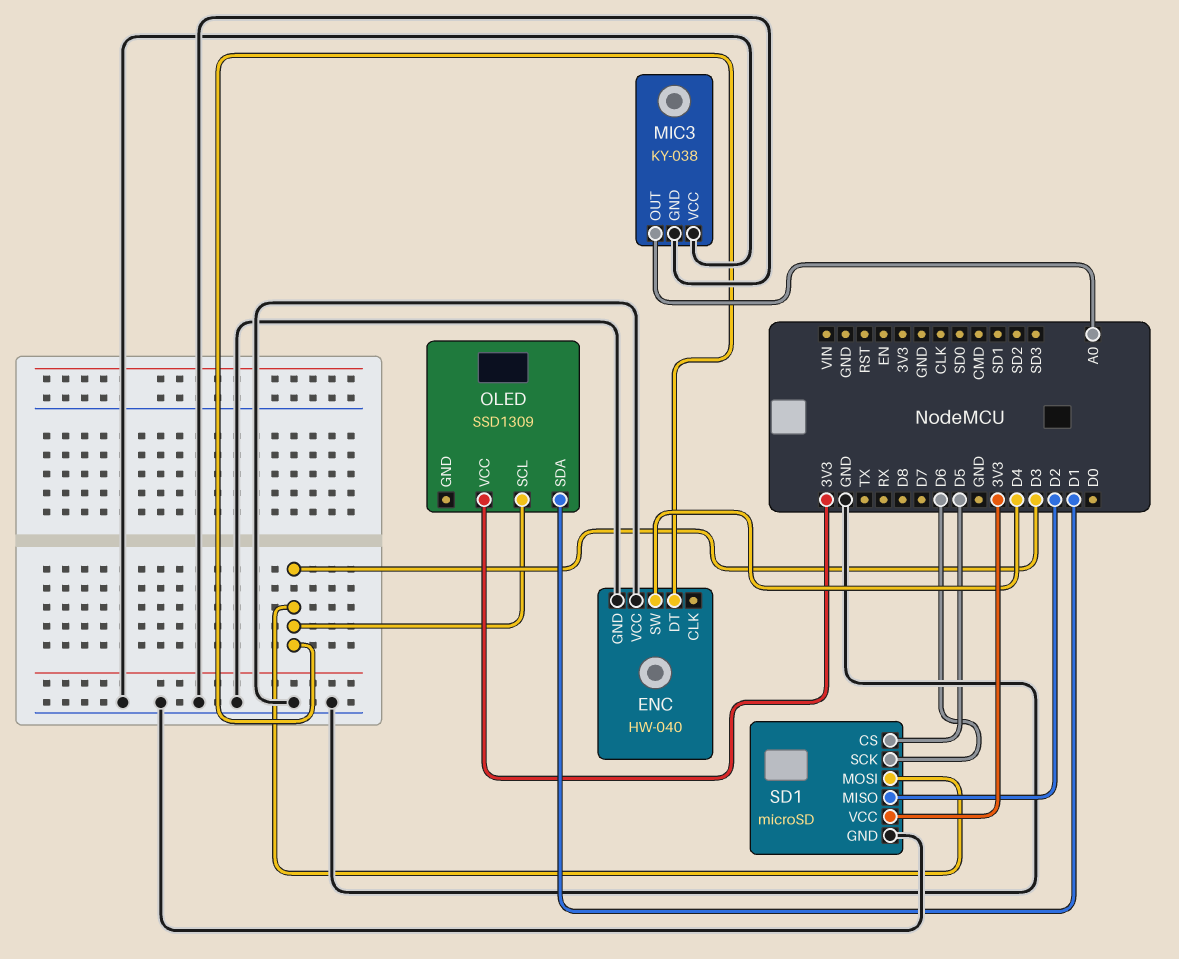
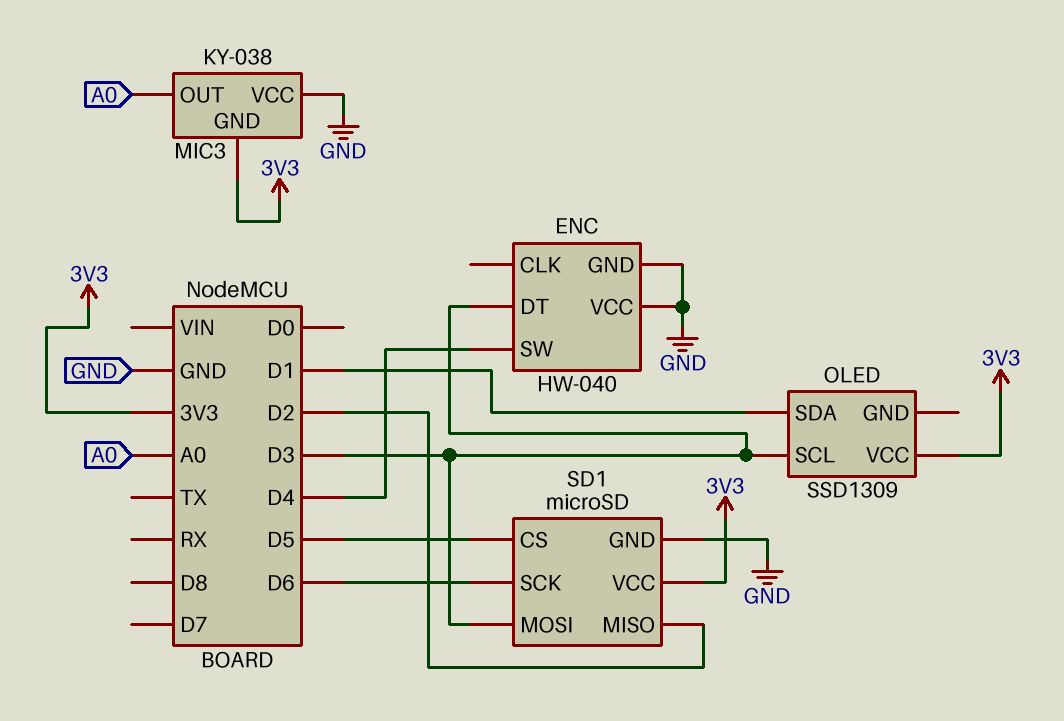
MIC3 pin GND: GND -> 3V3

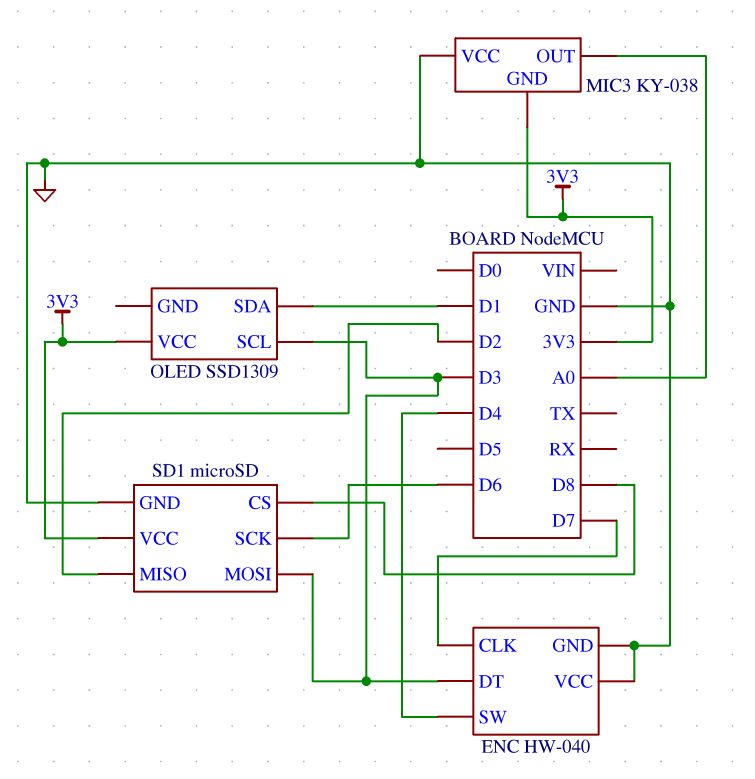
ENC pin CLK: none -> D7
SD1 pin CS: D5 -> D8

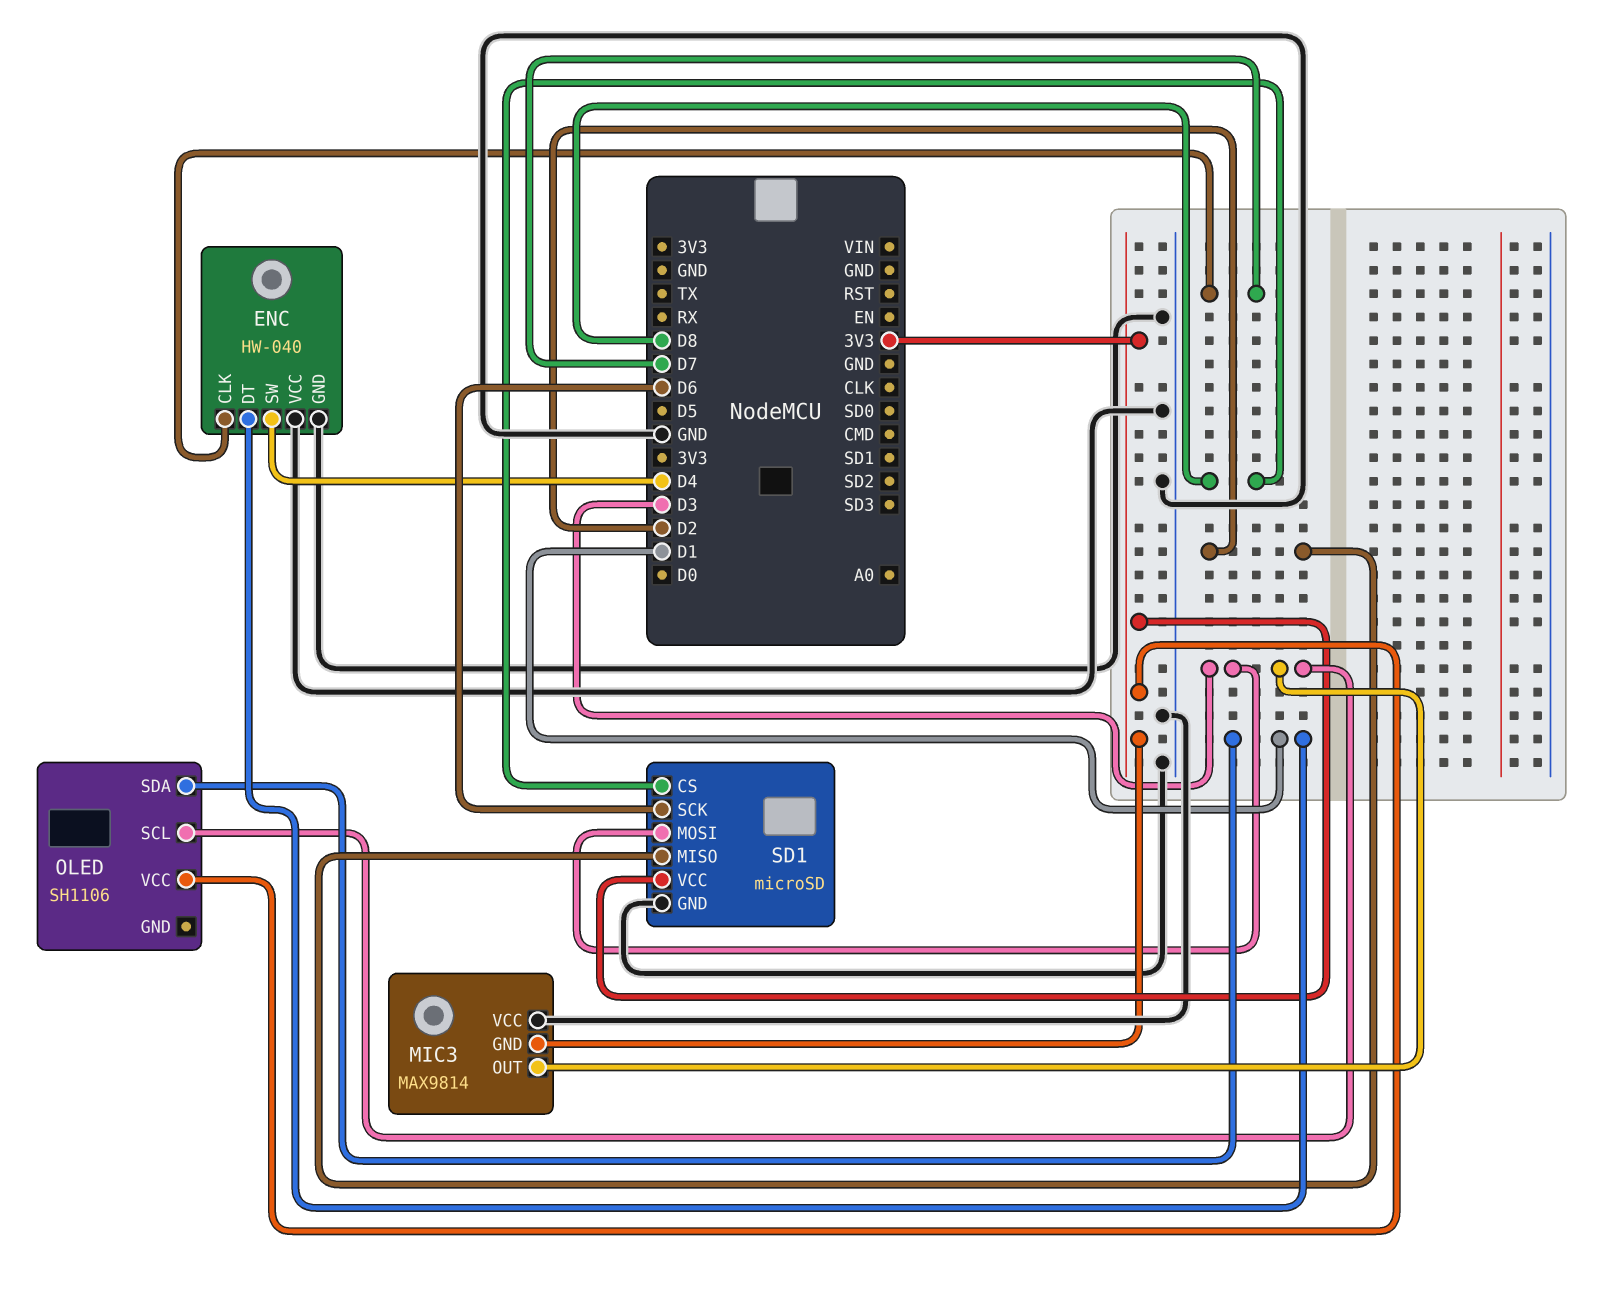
ENC pin DT: D3 -> D1
MIC3: KY-038 -> MAX9814
MIC3 pin OUT: A0 -> D3
OLED: SSD1309 -> SH1106

